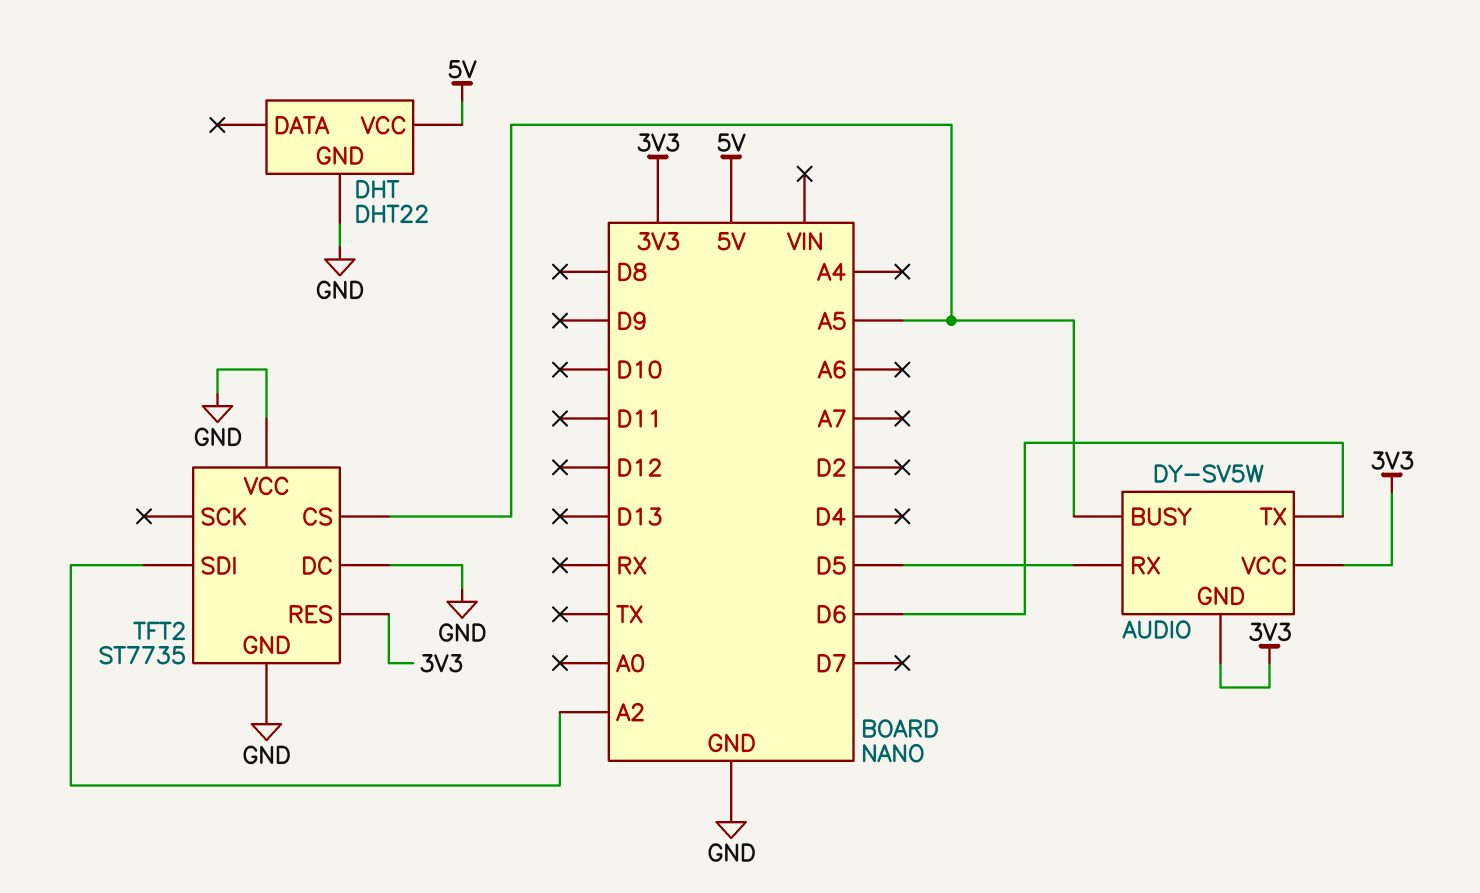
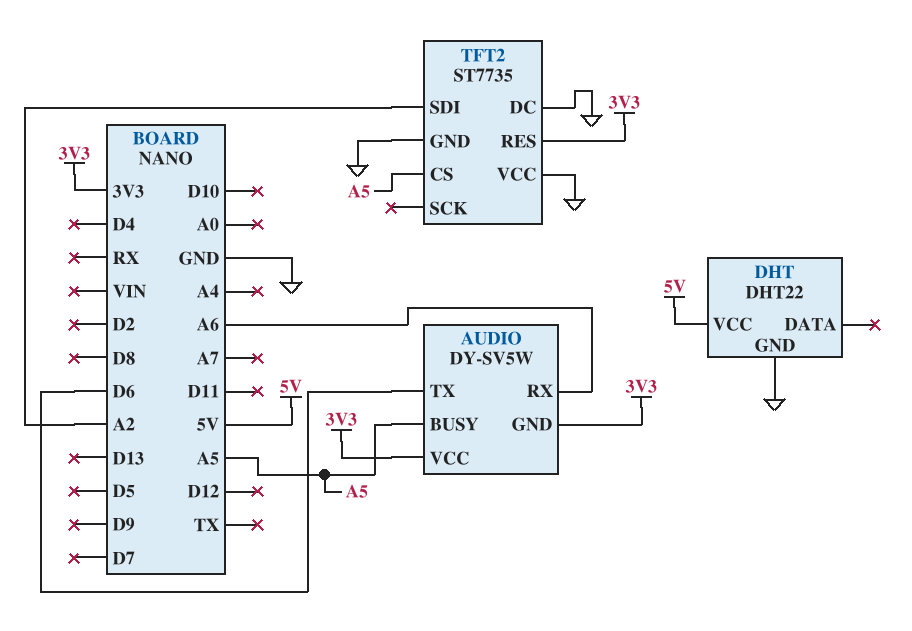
AUDIO pin RX: D5 -> A6

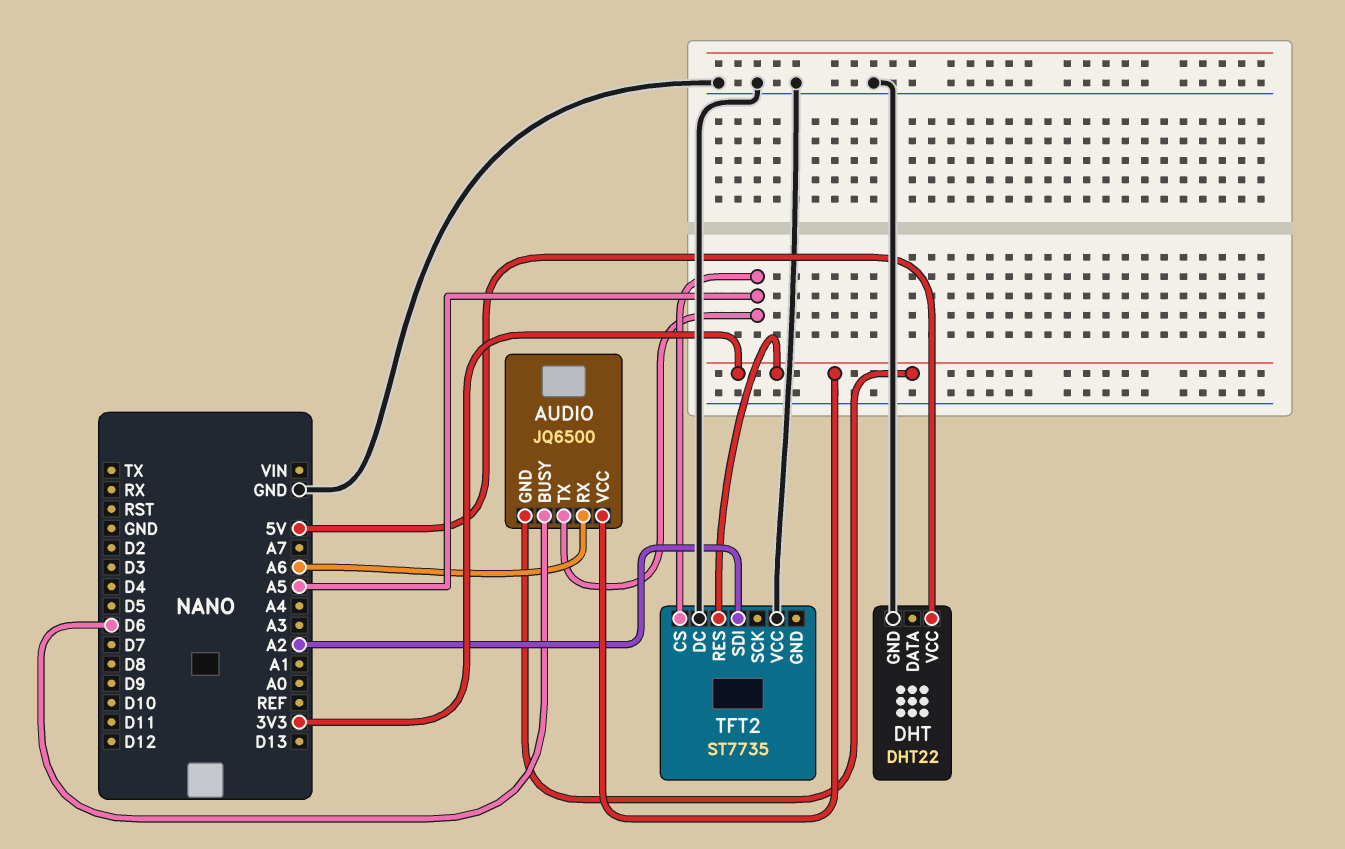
AUDIO: DY-SV5W -> JQ6500
AUDIO pin BUSY: A5 -> D6
AUDIO pin TX: D6 -> A5
TFT2 pin GND: GND -> none

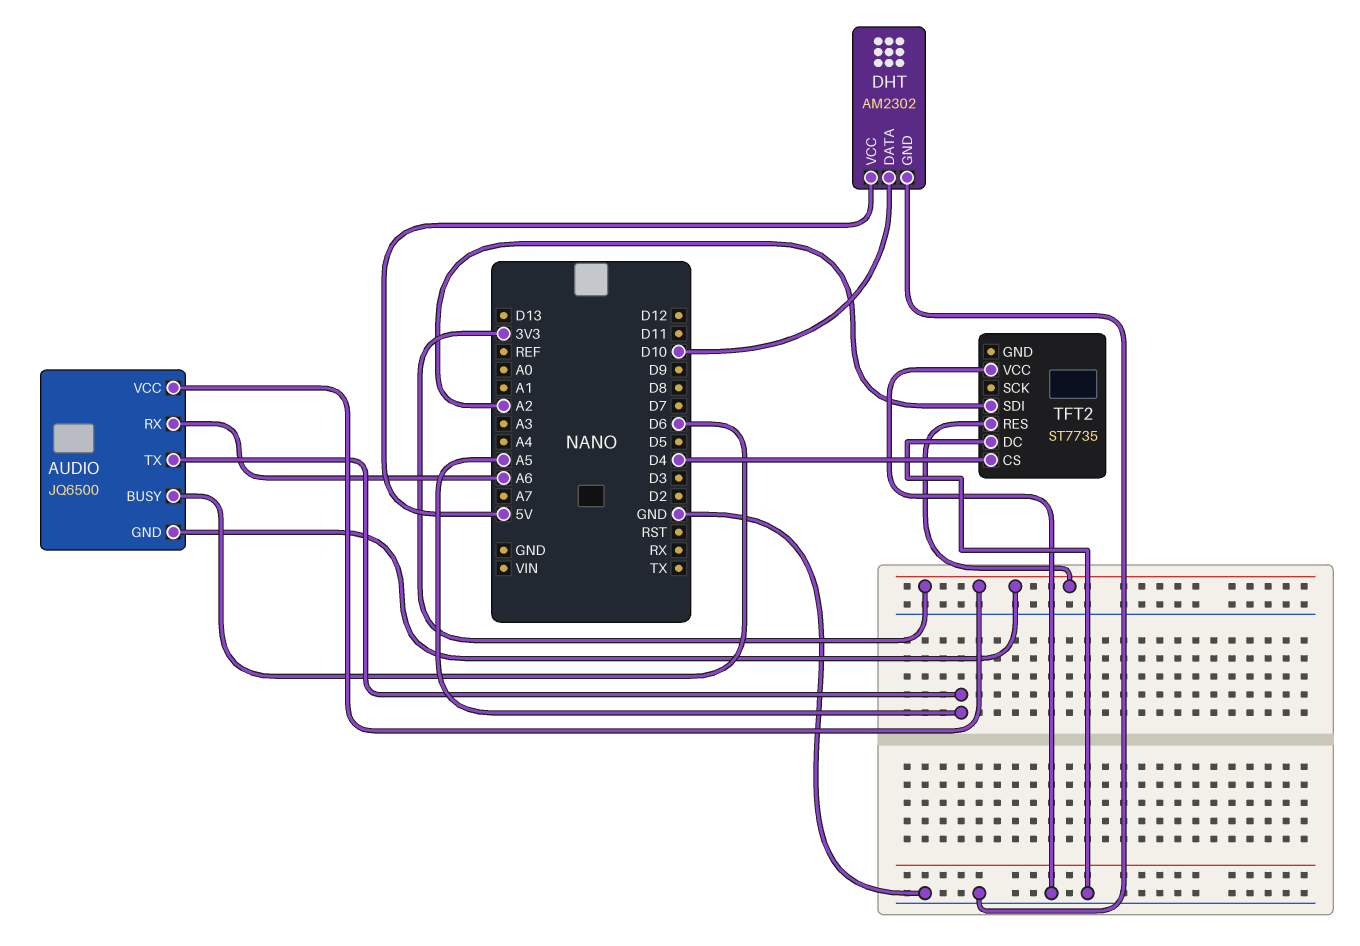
DHT: DHT22 -> AM2302
DHT pin DATA: none -> D10
TFT2 pin CS: A5 -> D4

